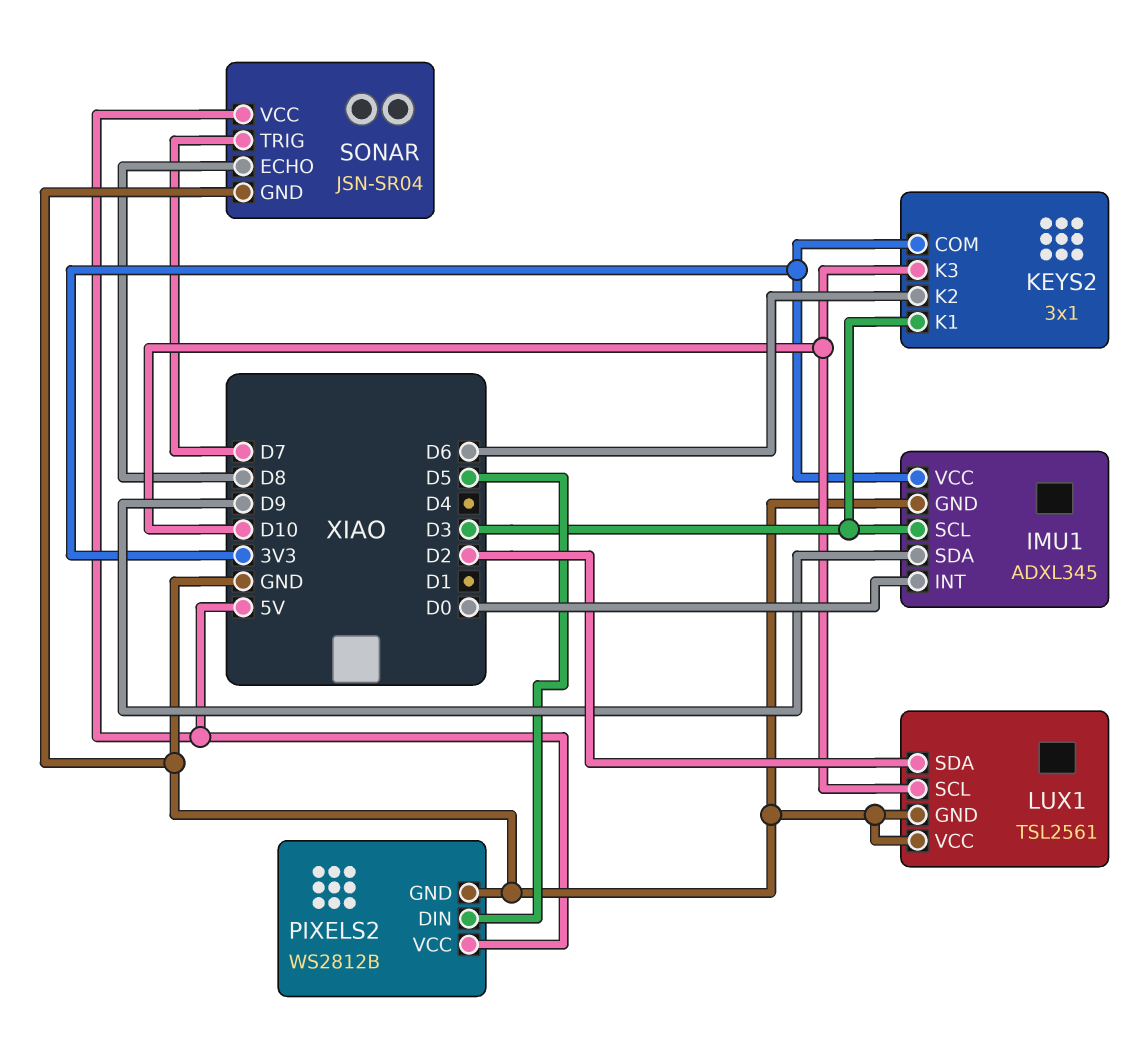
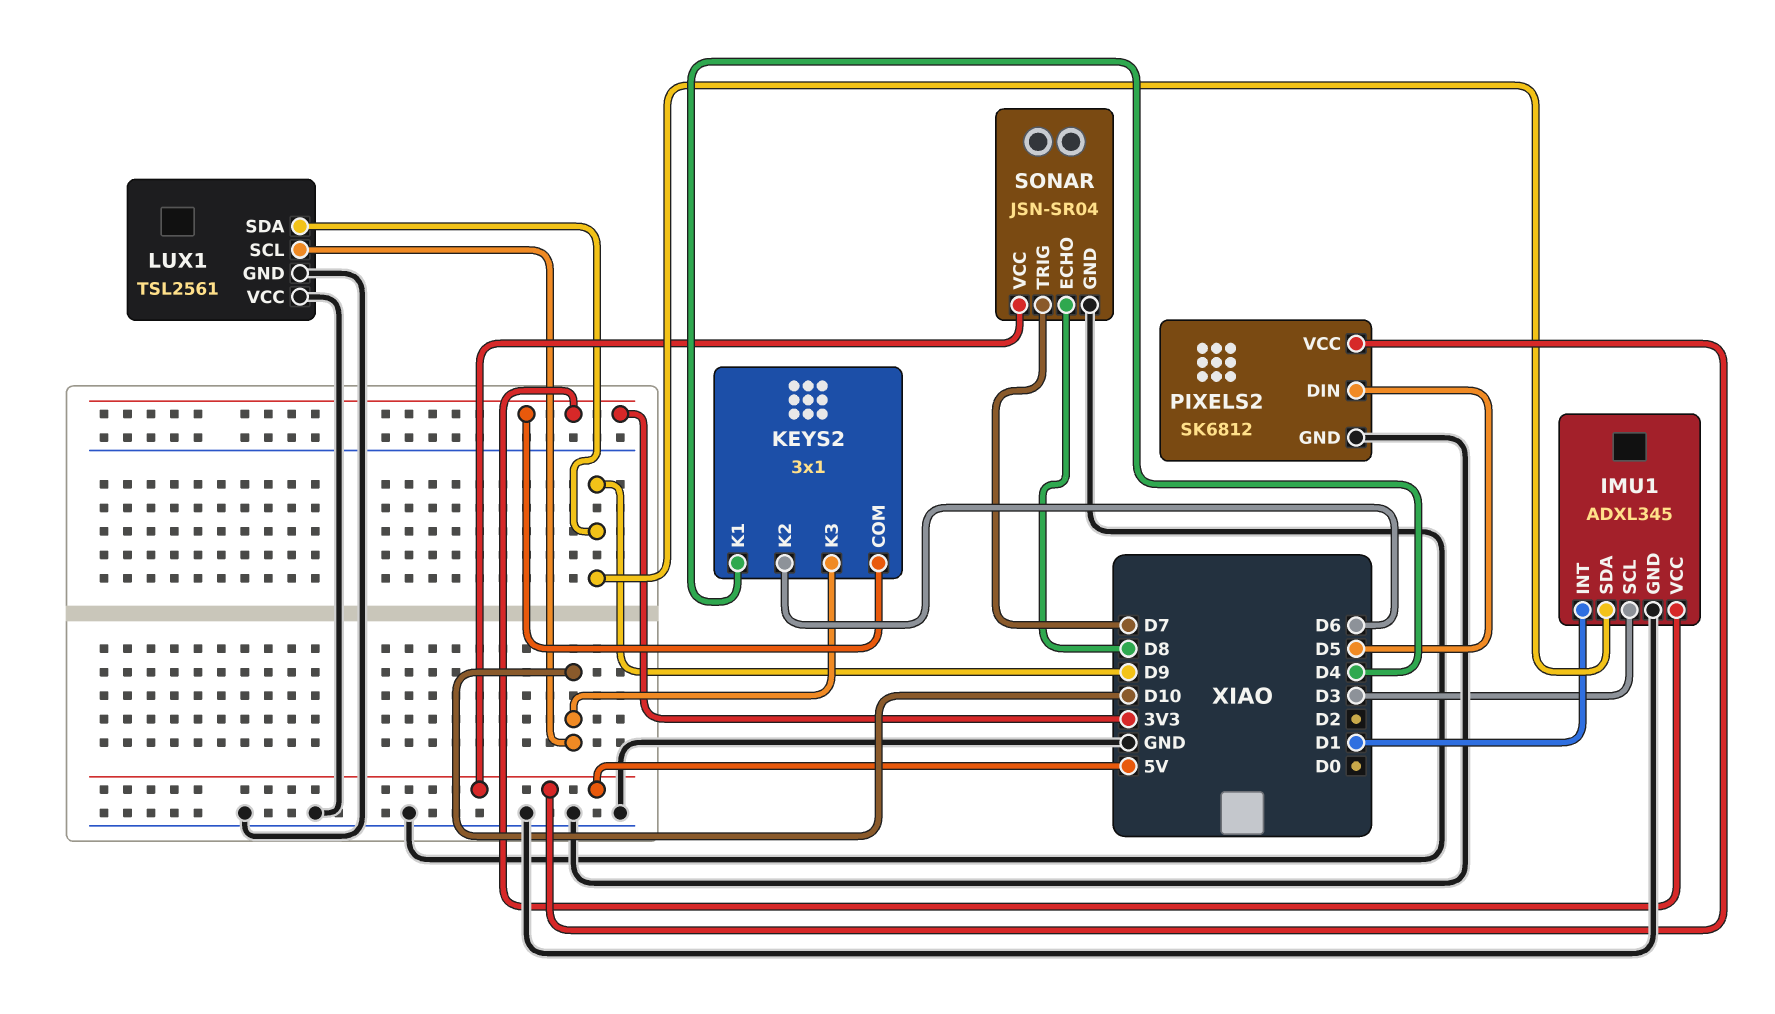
IMU1 pin INT: D0 -> D1
KEYS2 pin K1: D3 -> D4
LUX1 pin SDA: D2 -> D9
PIXELS2: WS2812B -> SK6812

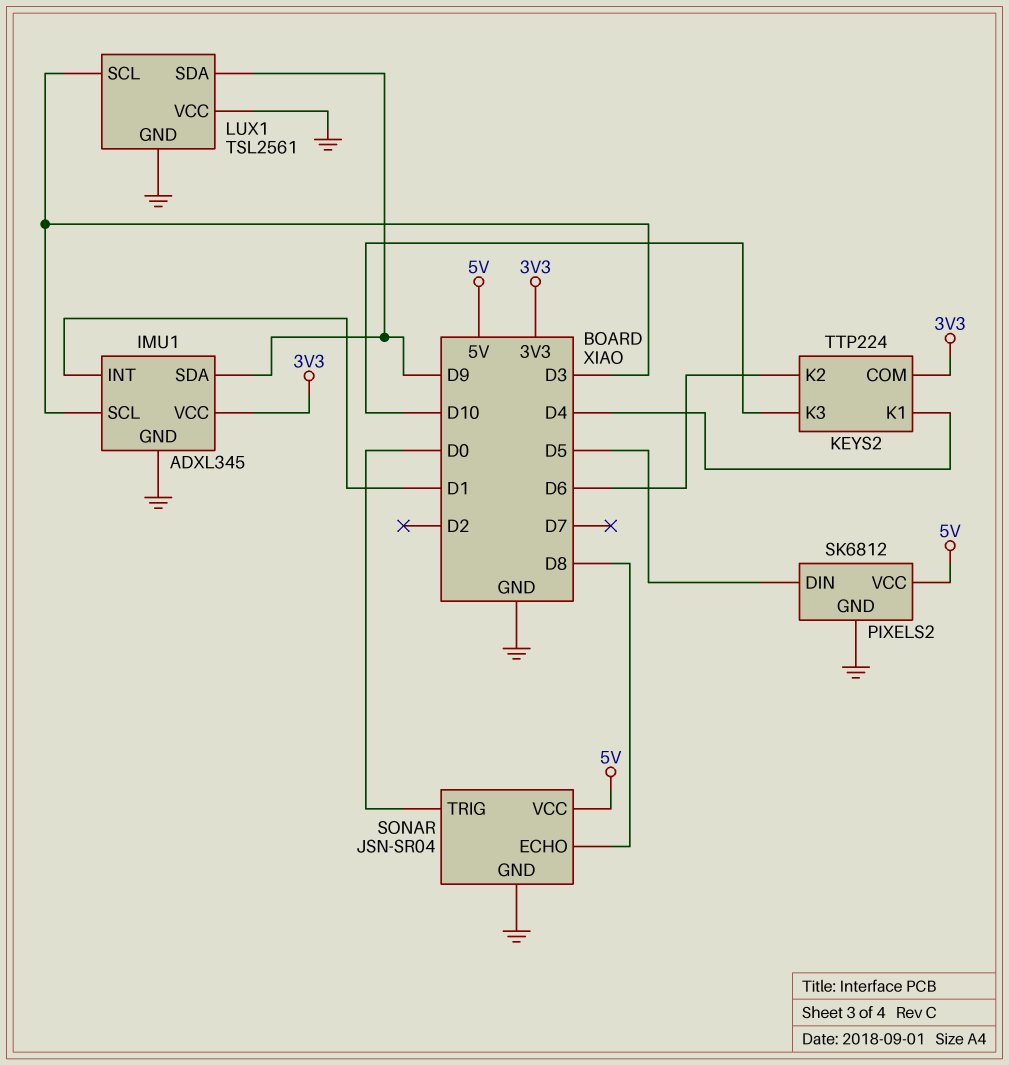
KEYS2: 3x1 -> TTP224
LUX1 pin SCL: D10 -> D3
SONAR pin TRIG: D7 -> D0

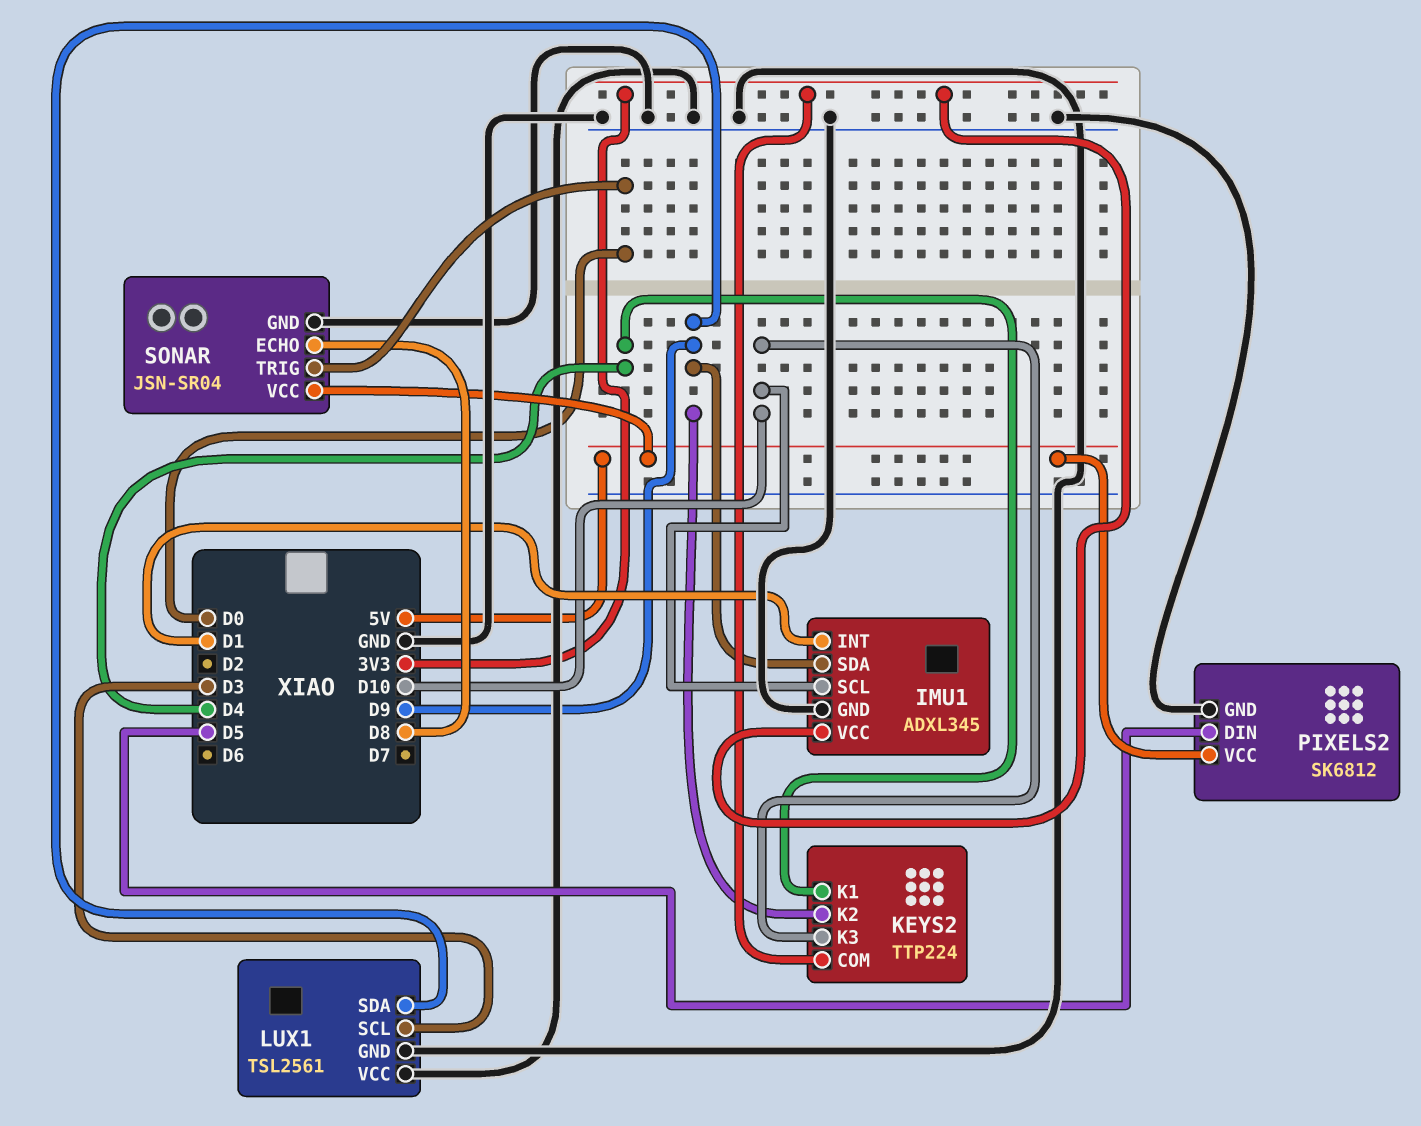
IMU1 pin SCL: D3 -> D10
KEYS2 pin K2: D6 -> D9

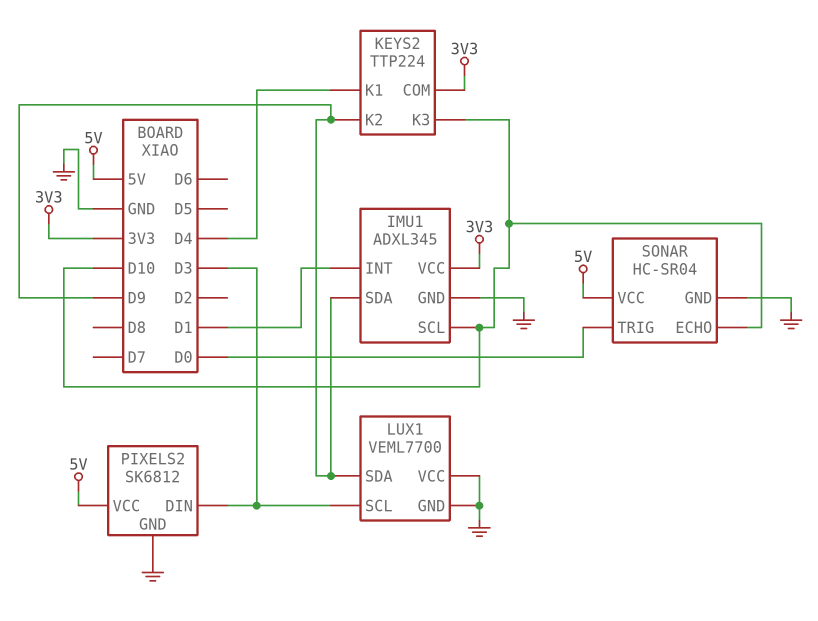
LUX1: TSL2561 -> VEML7700
PIXELS2 pin DIN: D5 -> D3
SONAR: JSN-SR04 -> HC-SR04
SONAR pin ECHO: D8 -> D10

